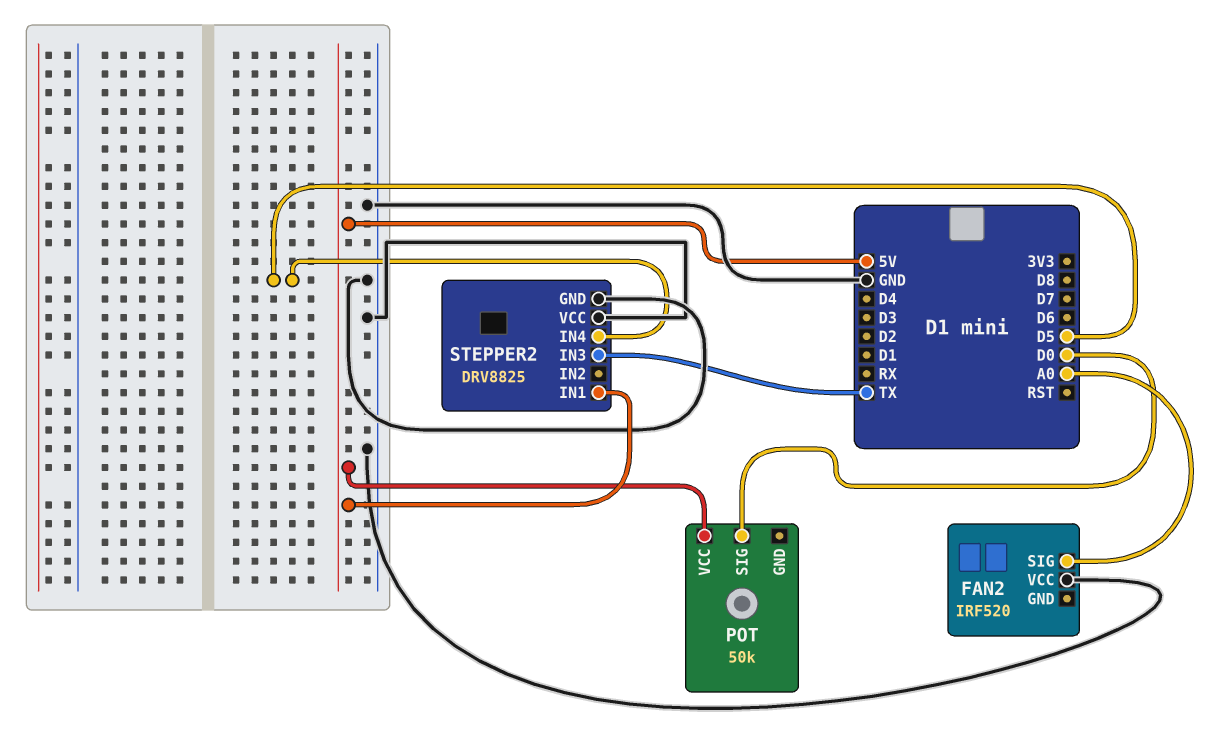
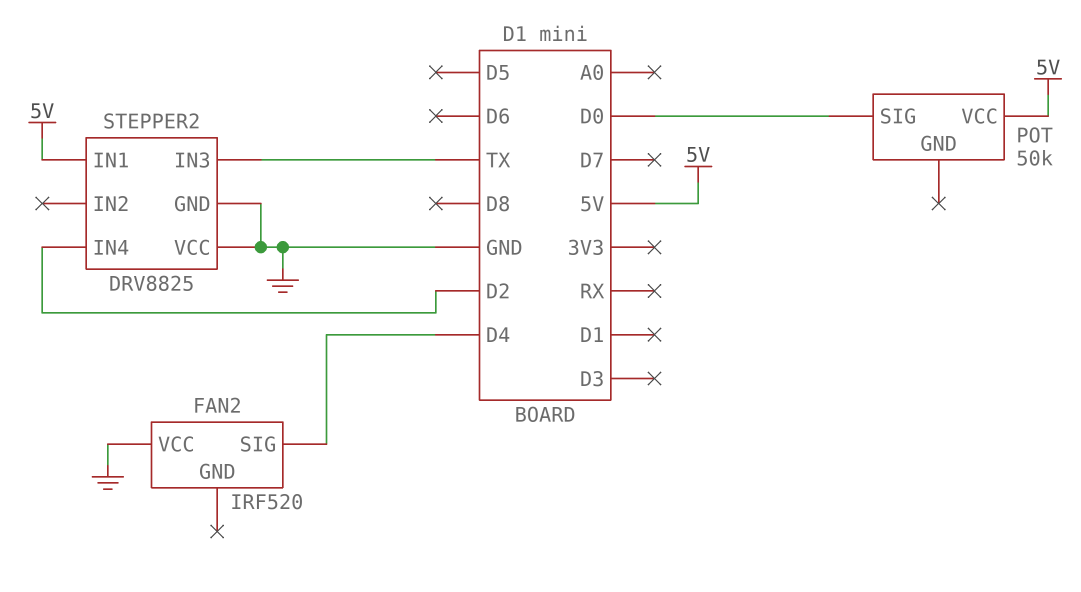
FAN2 pin SIG: A0 -> D4
STEPPER2 pin IN4: D5 -> D2

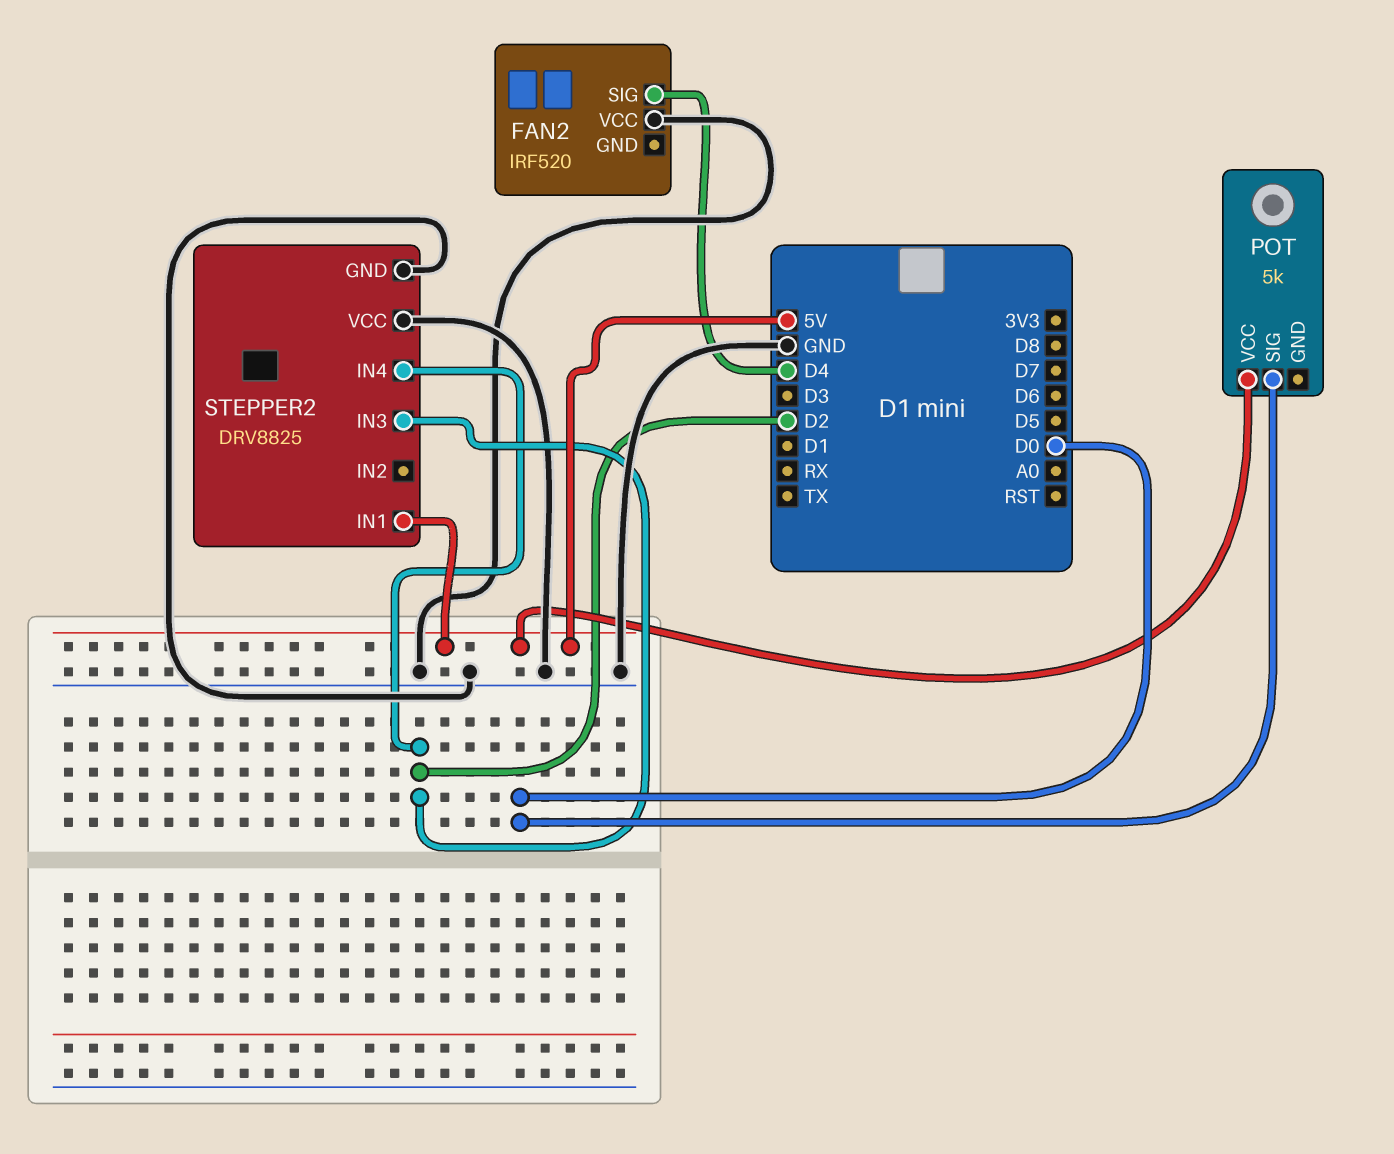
POT: 50k -> 5k
STEPPER2 pin IN3: TX -> D2

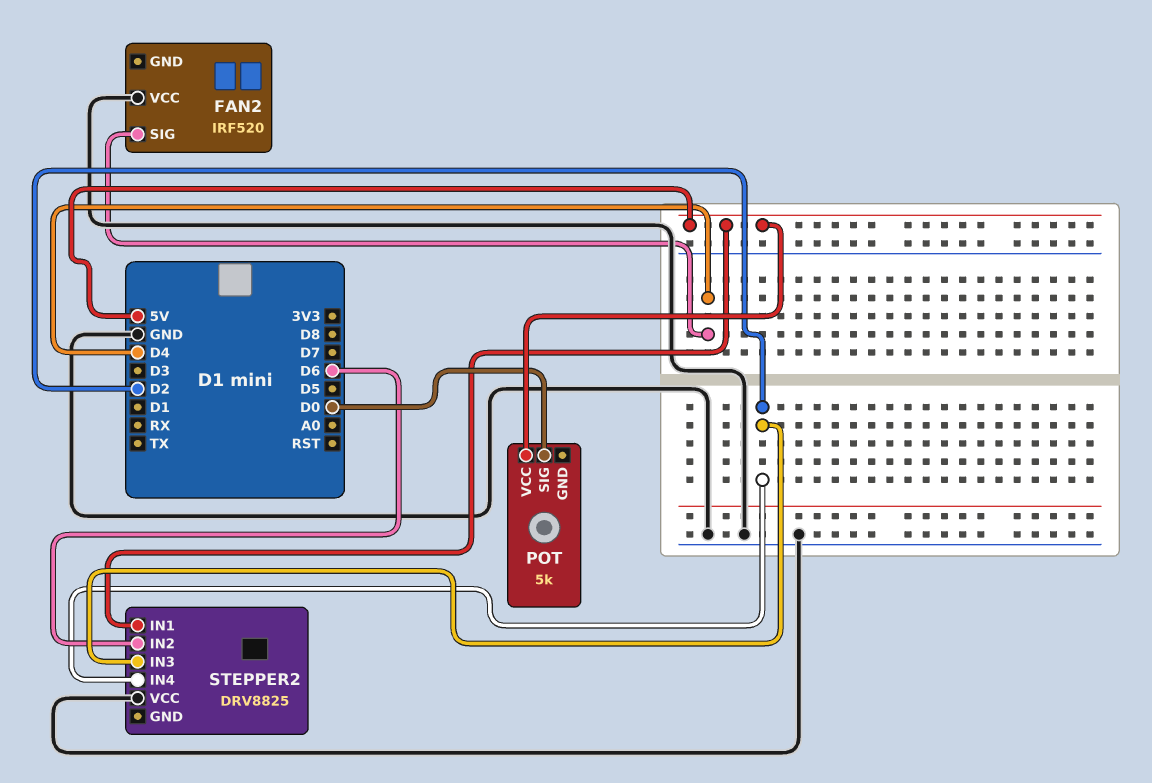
STEPPER2 pin GND: GND -> none
STEPPER2 pin IN2: none -> D6

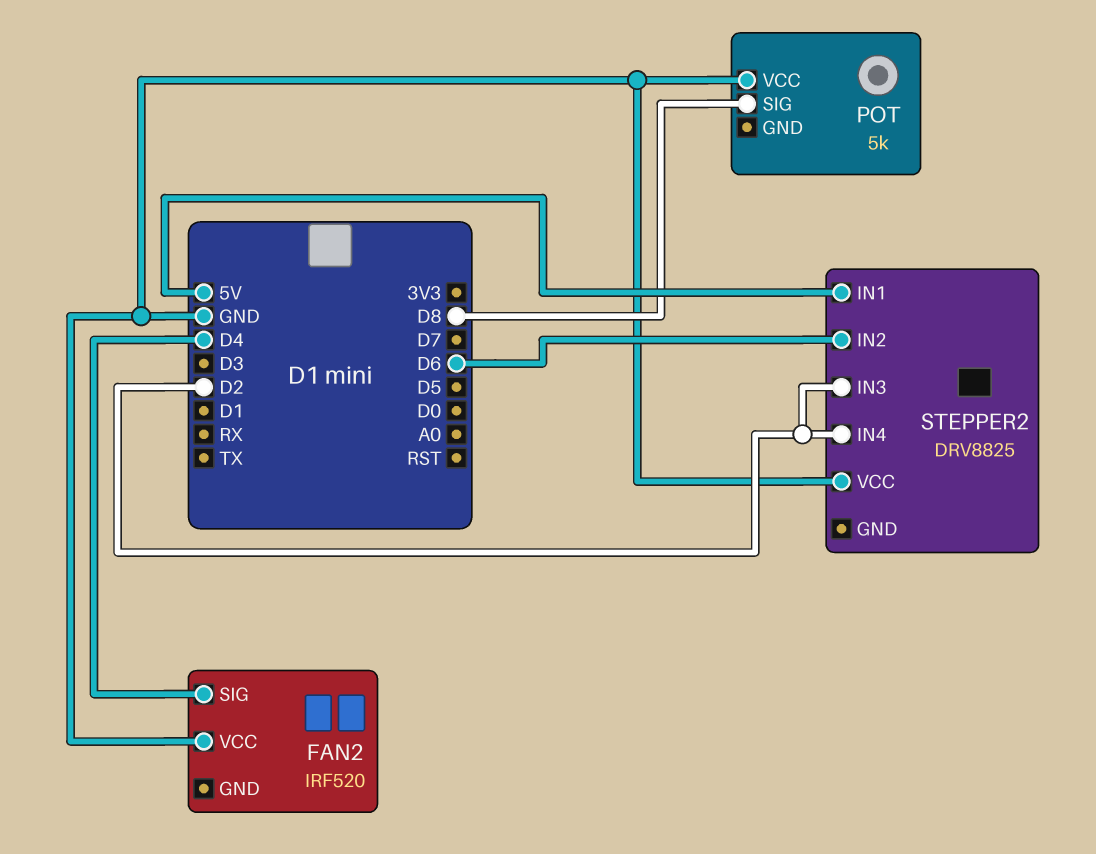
POT pin SIG: D0 -> D8
POT pin VCC: 5V -> GND

